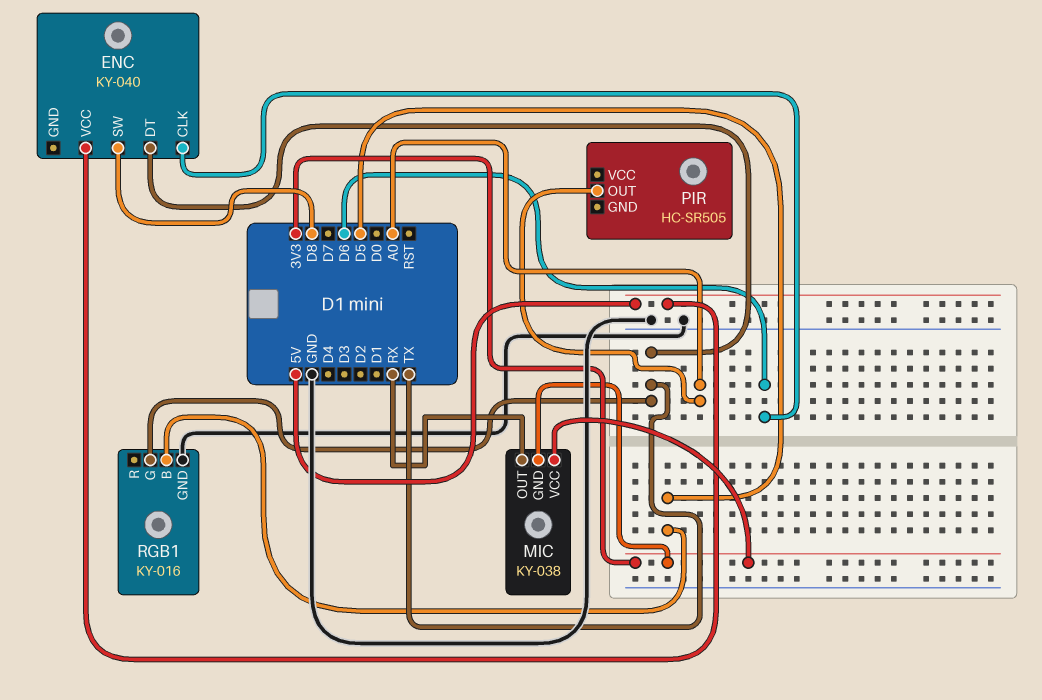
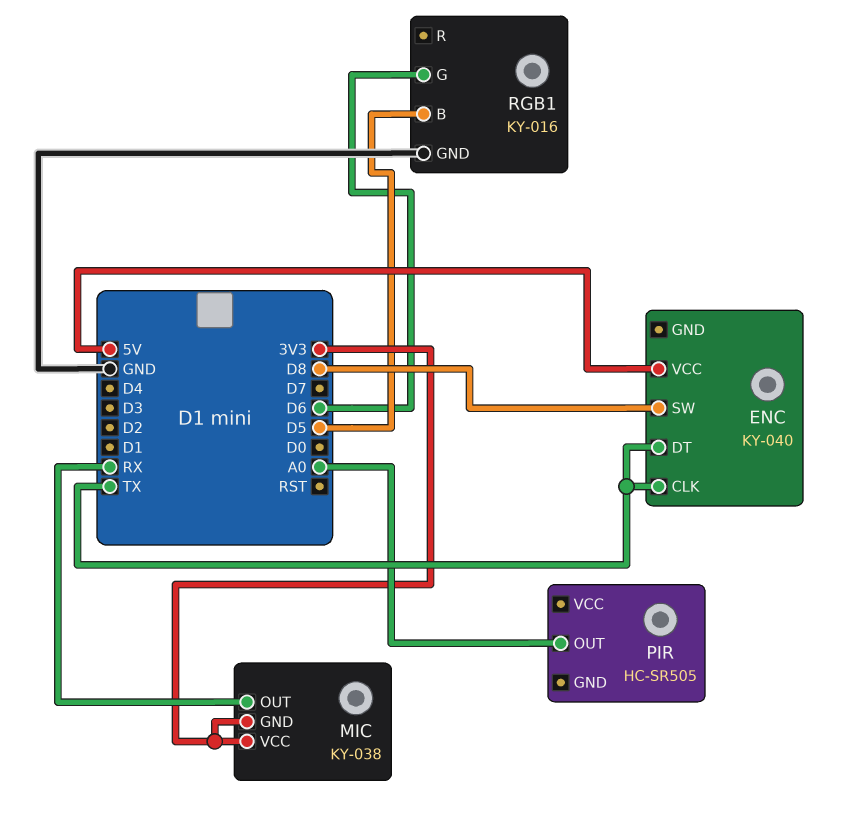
ENC pin CLK: D6 -> TX
RGB1 pin G: TX -> D6

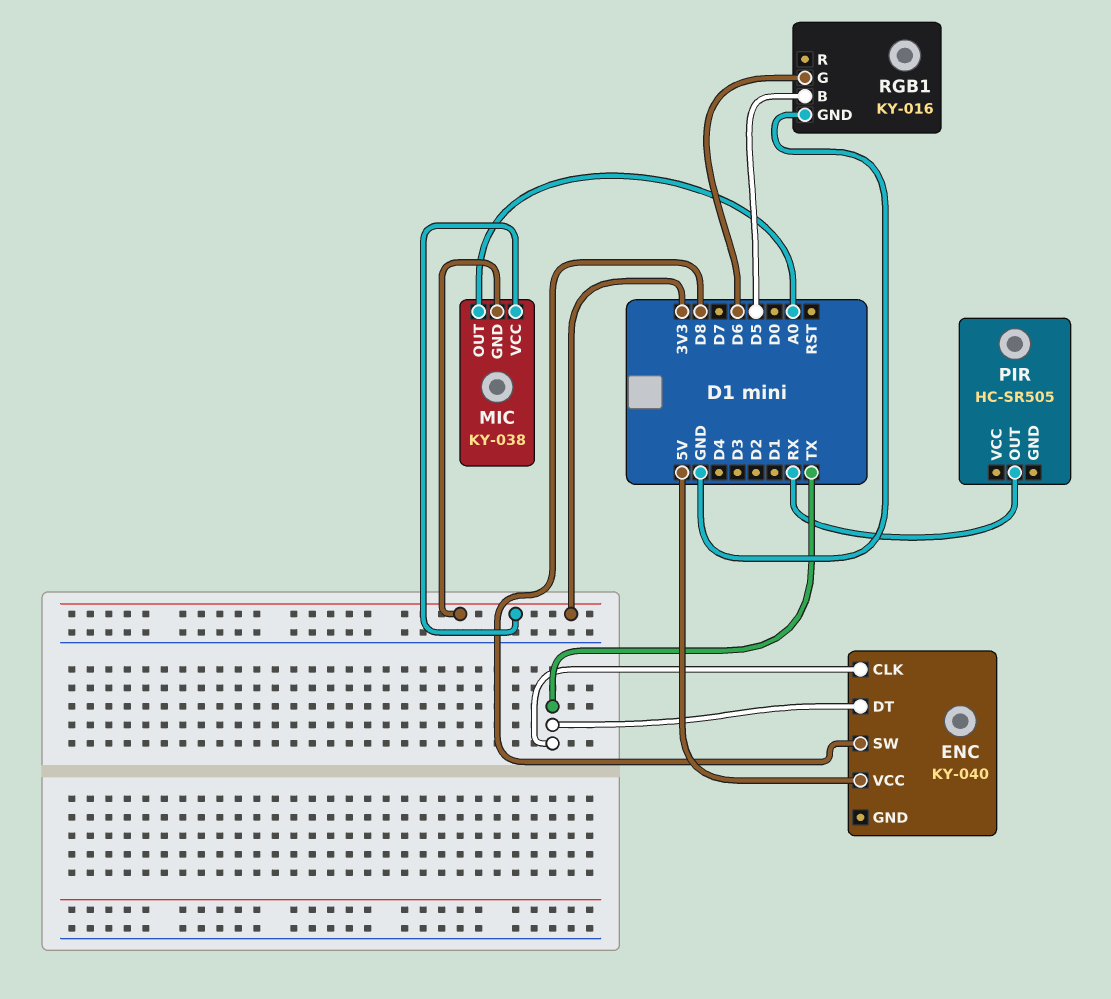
MIC pin OUT: RX -> A0
PIR pin OUT: A0 -> RX

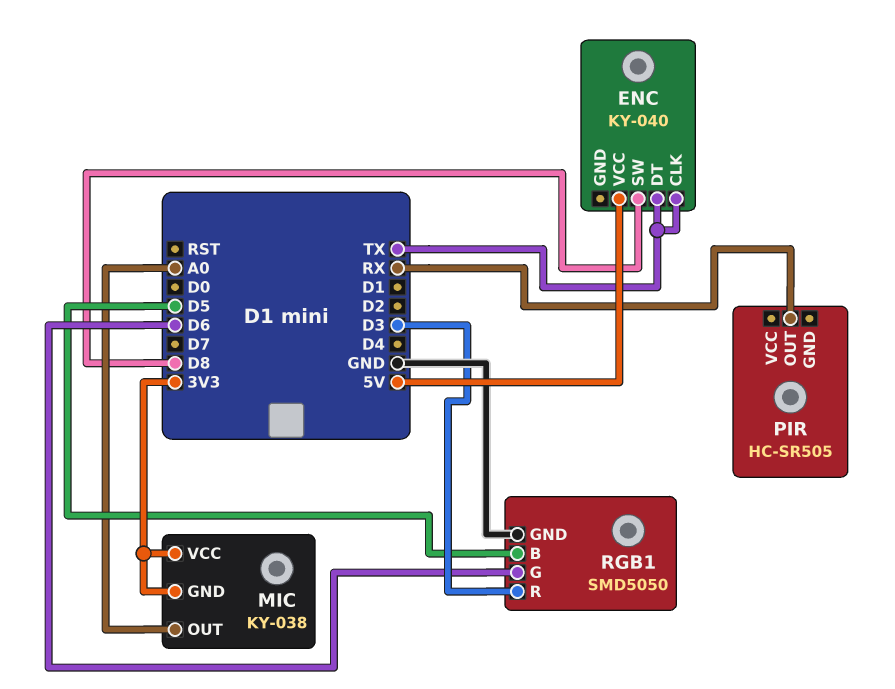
RGB1: KY-016 -> SMD5050
RGB1 pin R: none -> D3

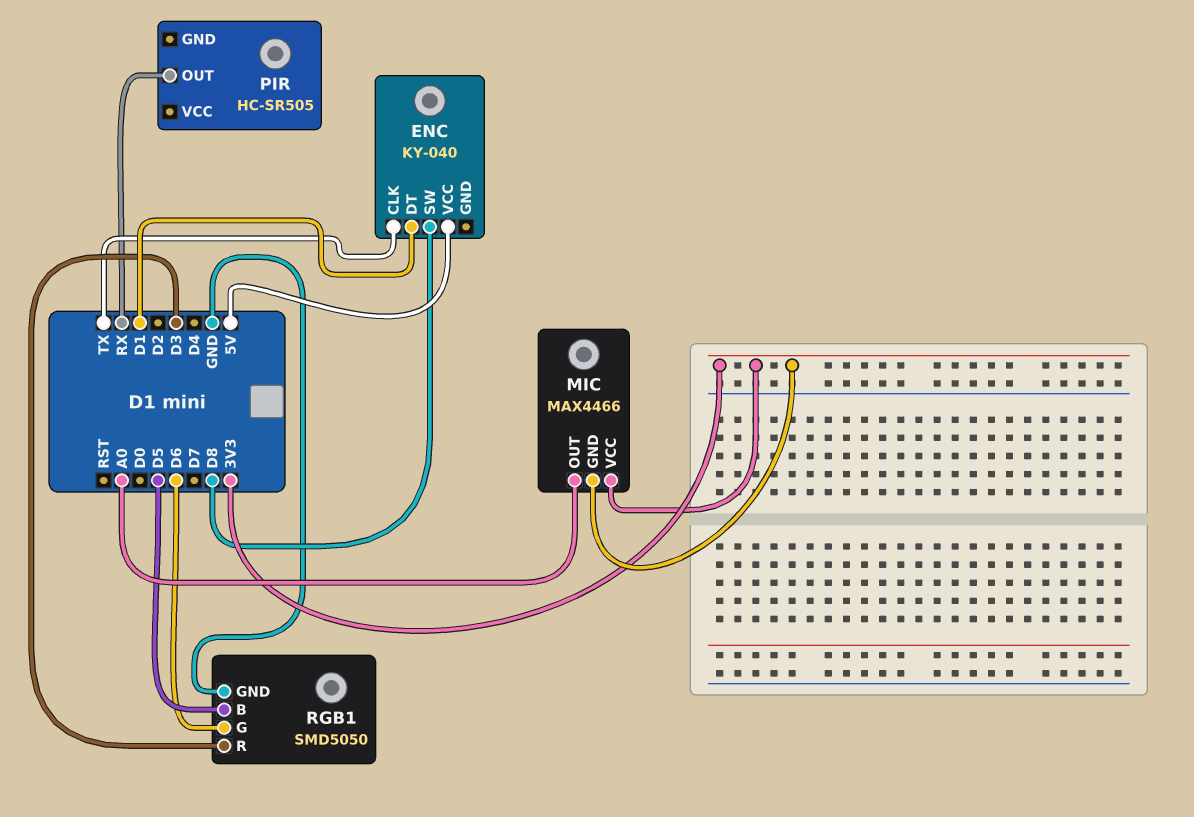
ENC pin DT: TX -> D1
MIC: KY-038 -> MAX4466

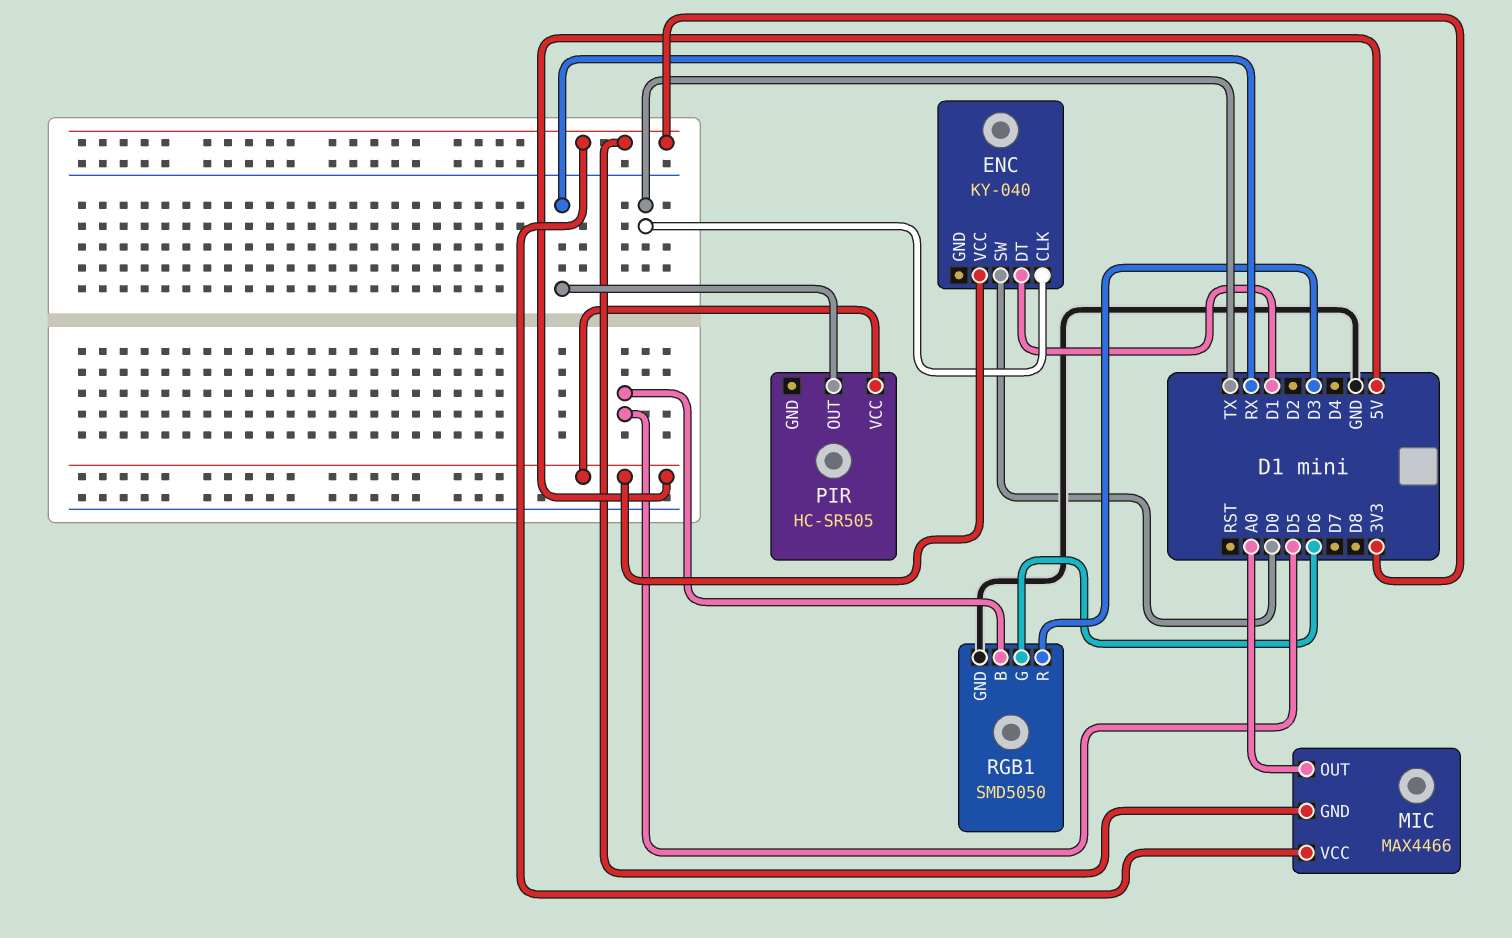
ENC pin SW: D8 -> D0
PIR pin VCC: none -> 5V

